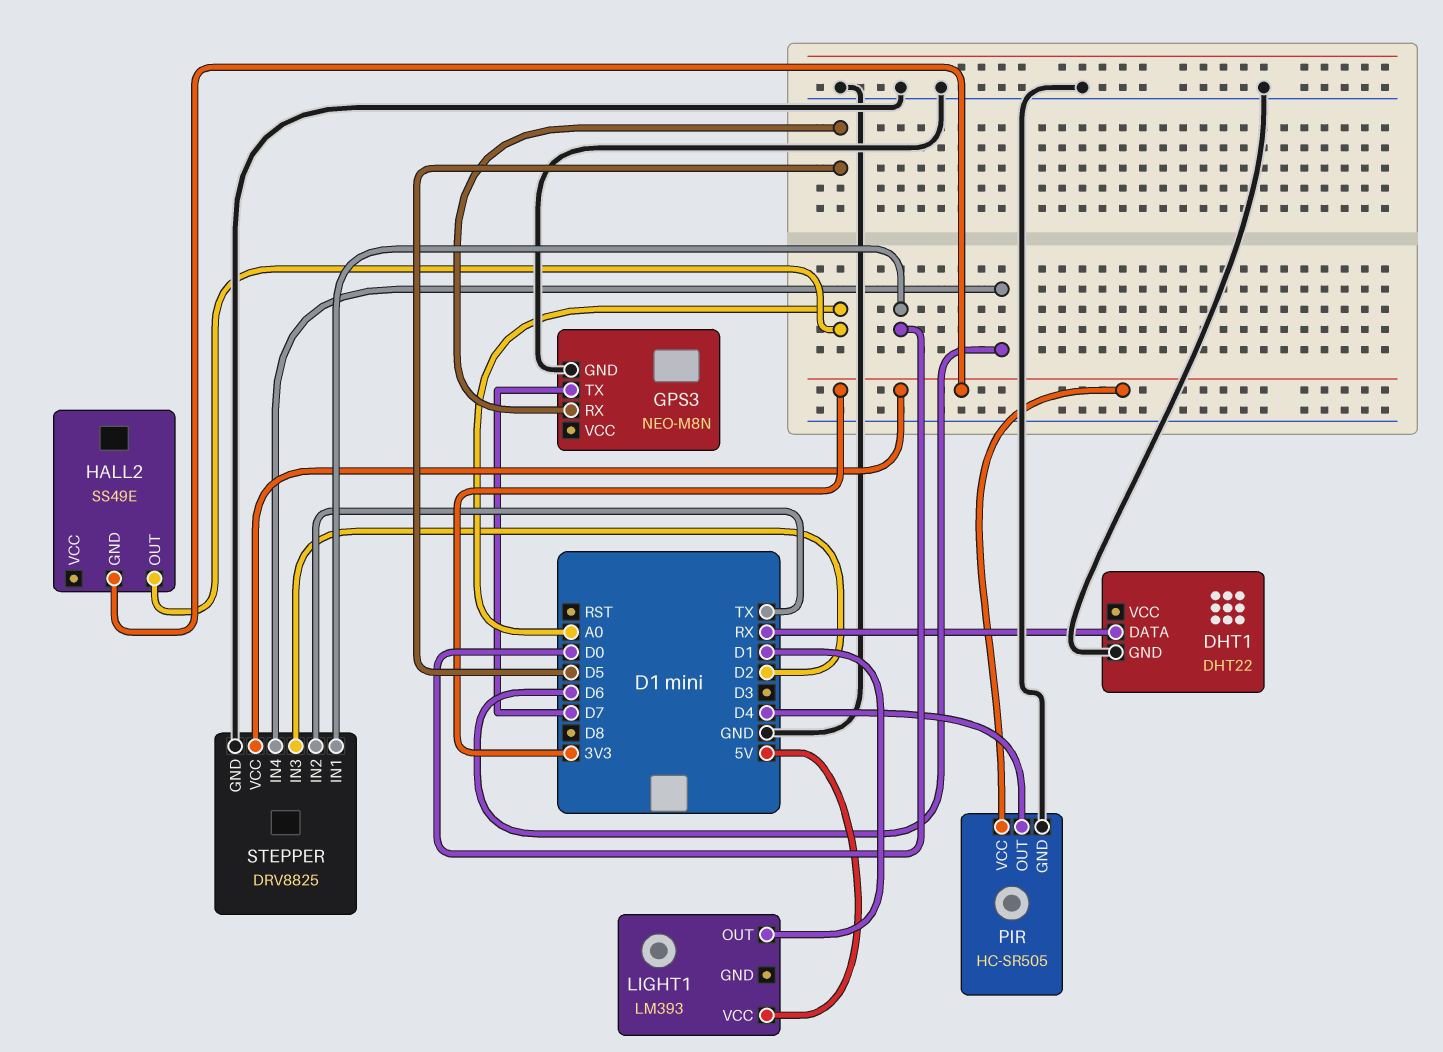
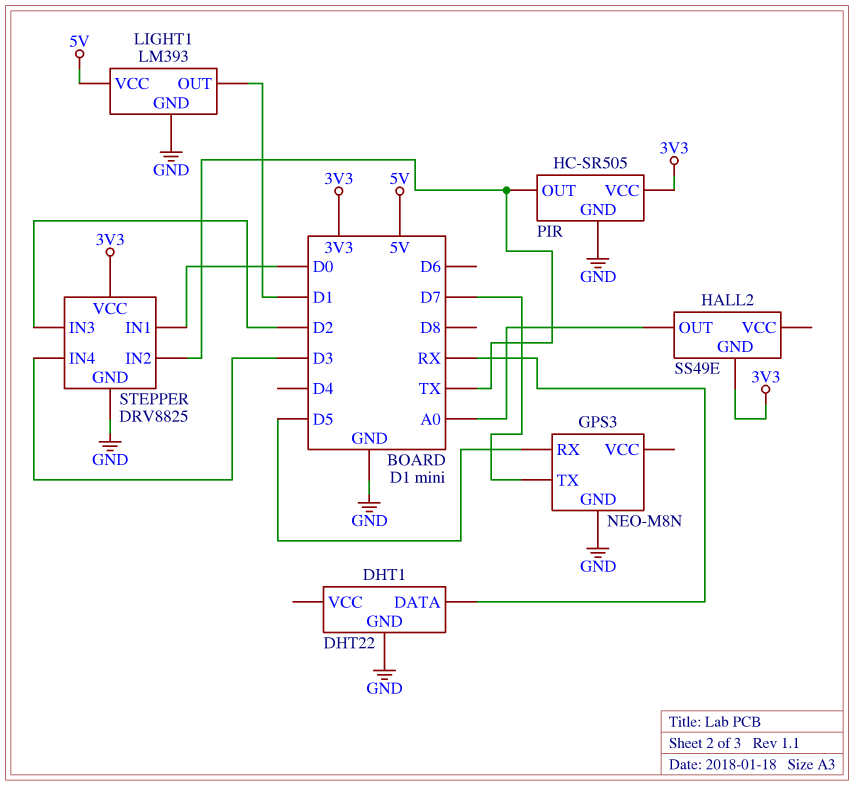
LIGHT1 pin GND: none -> GND
PIR pin OUT: D4 -> TX
STEPPER pin IN4: D6 -> D3

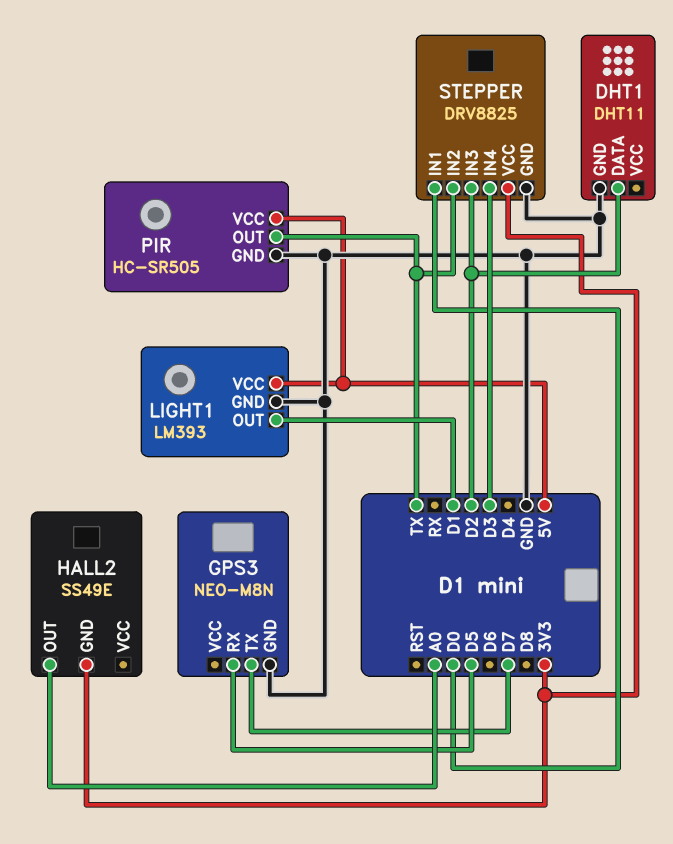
DHT1: DHT22 -> DHT11
DHT1 pin DATA: RX -> D2
PIR pin VCC: 3V3 -> 5V

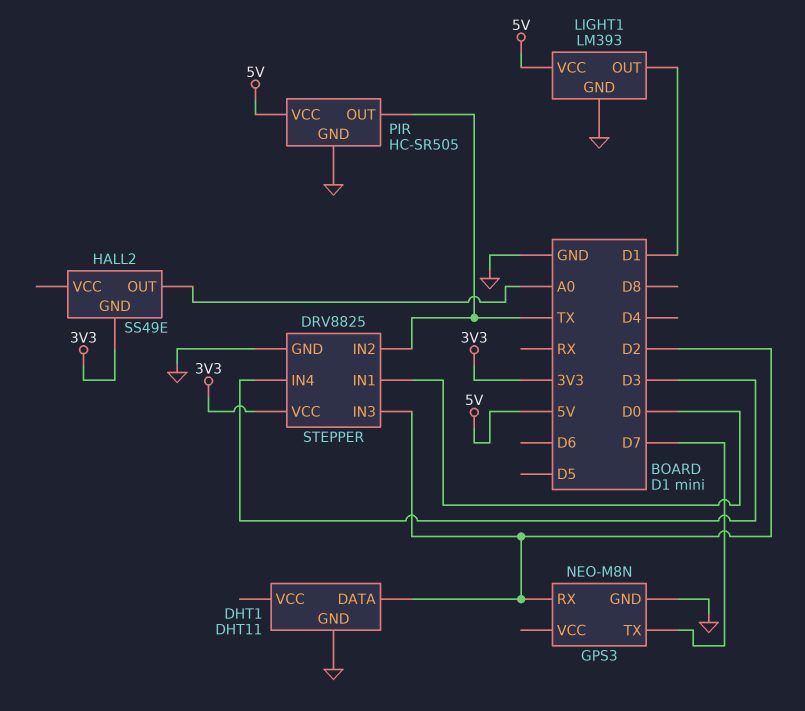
GPS3 pin RX: D5 -> D2

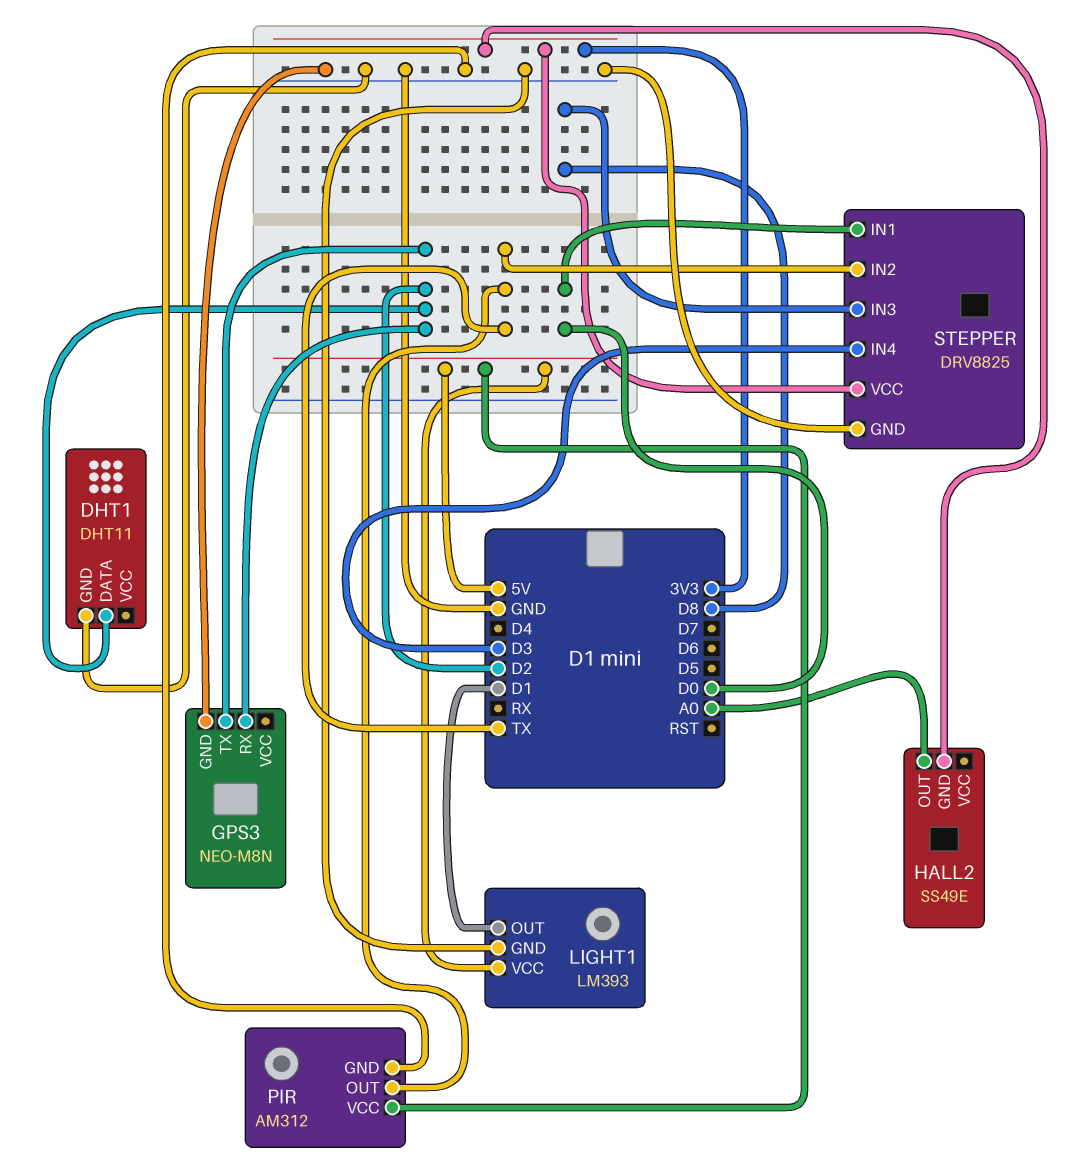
GPS3 pin TX: D7 -> D2
PIR: HC-SR505 -> AM312
STEPPER pin IN3: D2 -> D8

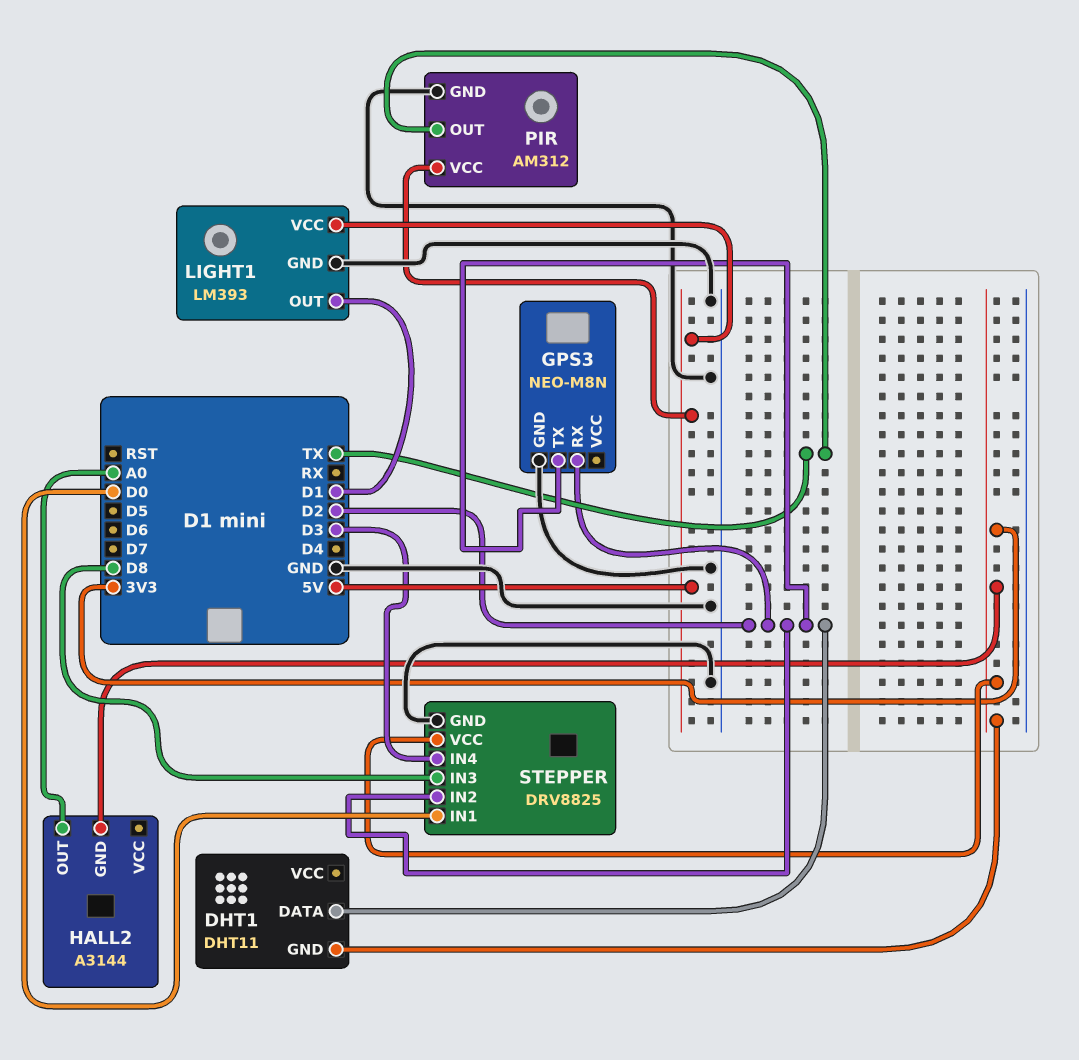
DHT1 pin GND: GND -> 3V3
HALL2: SS49E -> A3144
STEPPER pin IN2: TX -> D2

